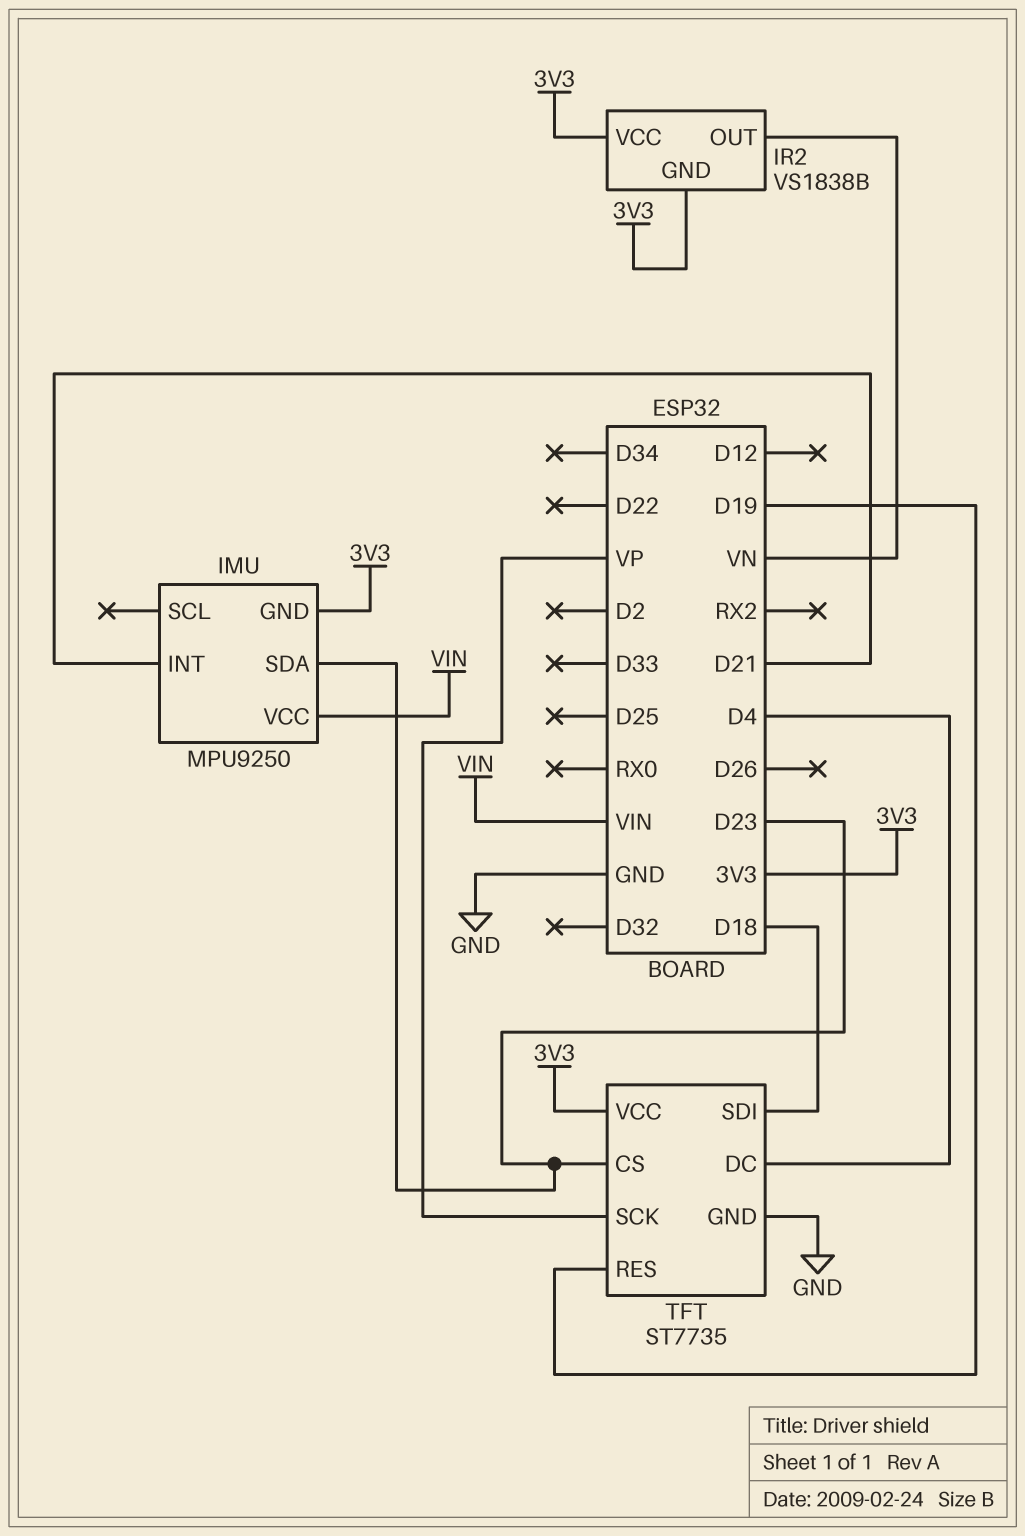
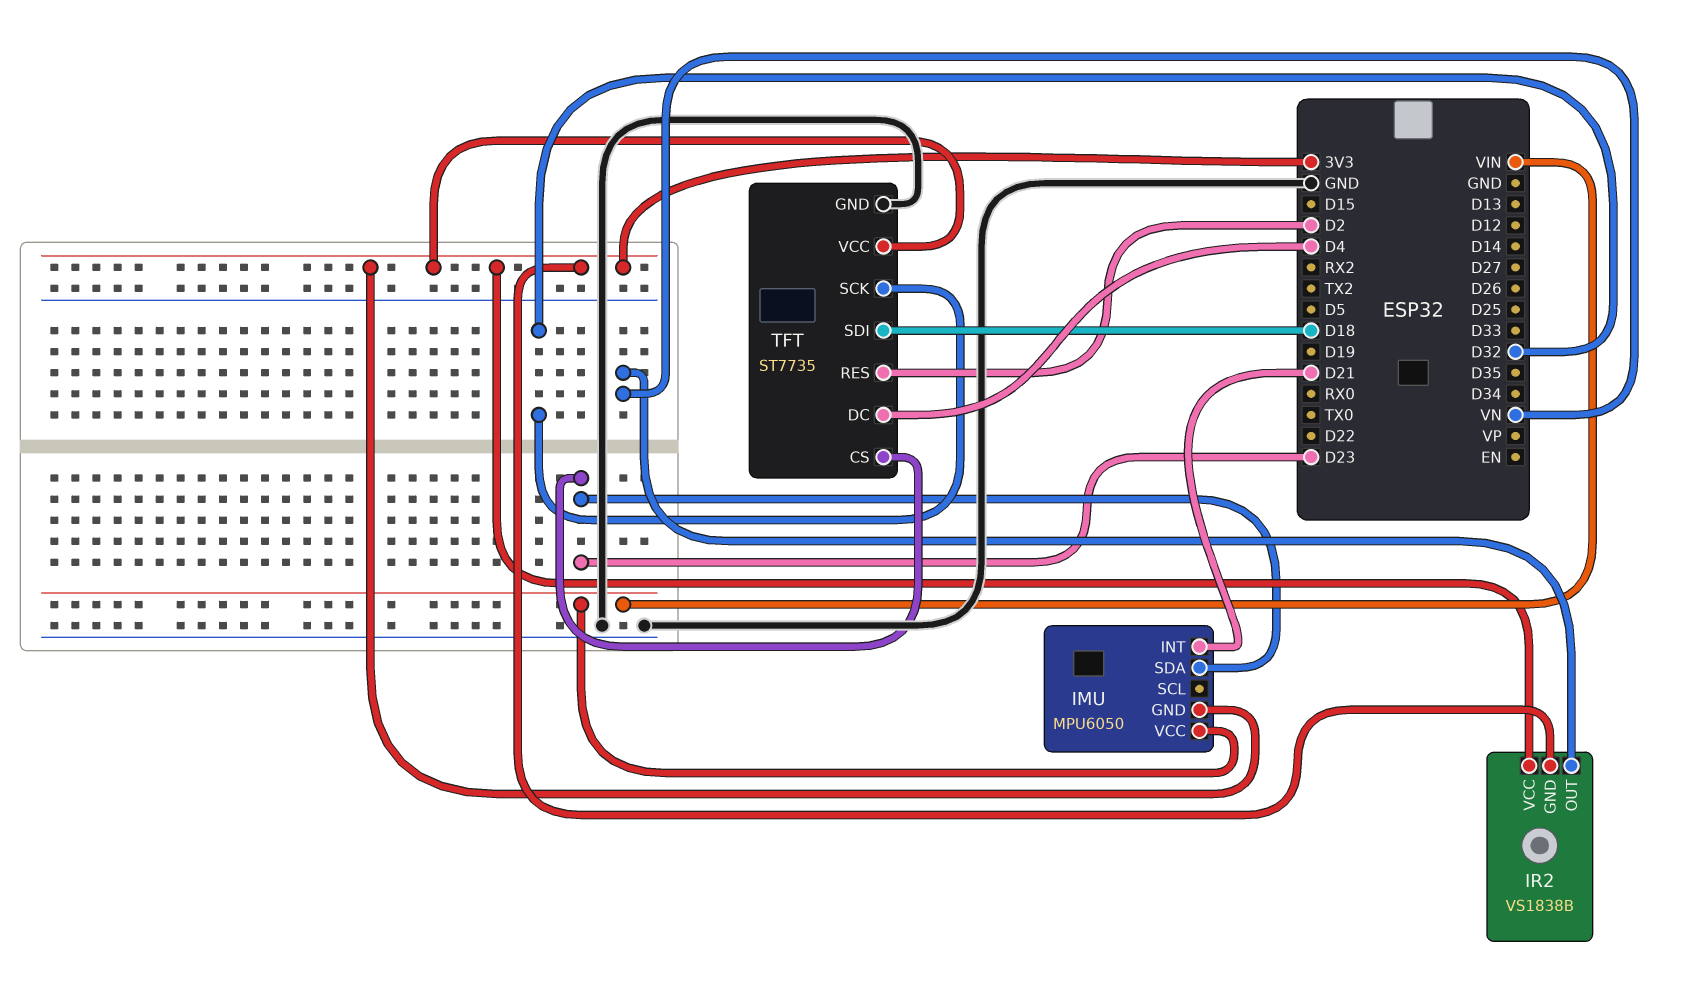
IMU: MPU9250 -> MPU6050
TFT pin RES: D19 -> D2
TFT pin SCK: VP -> D32

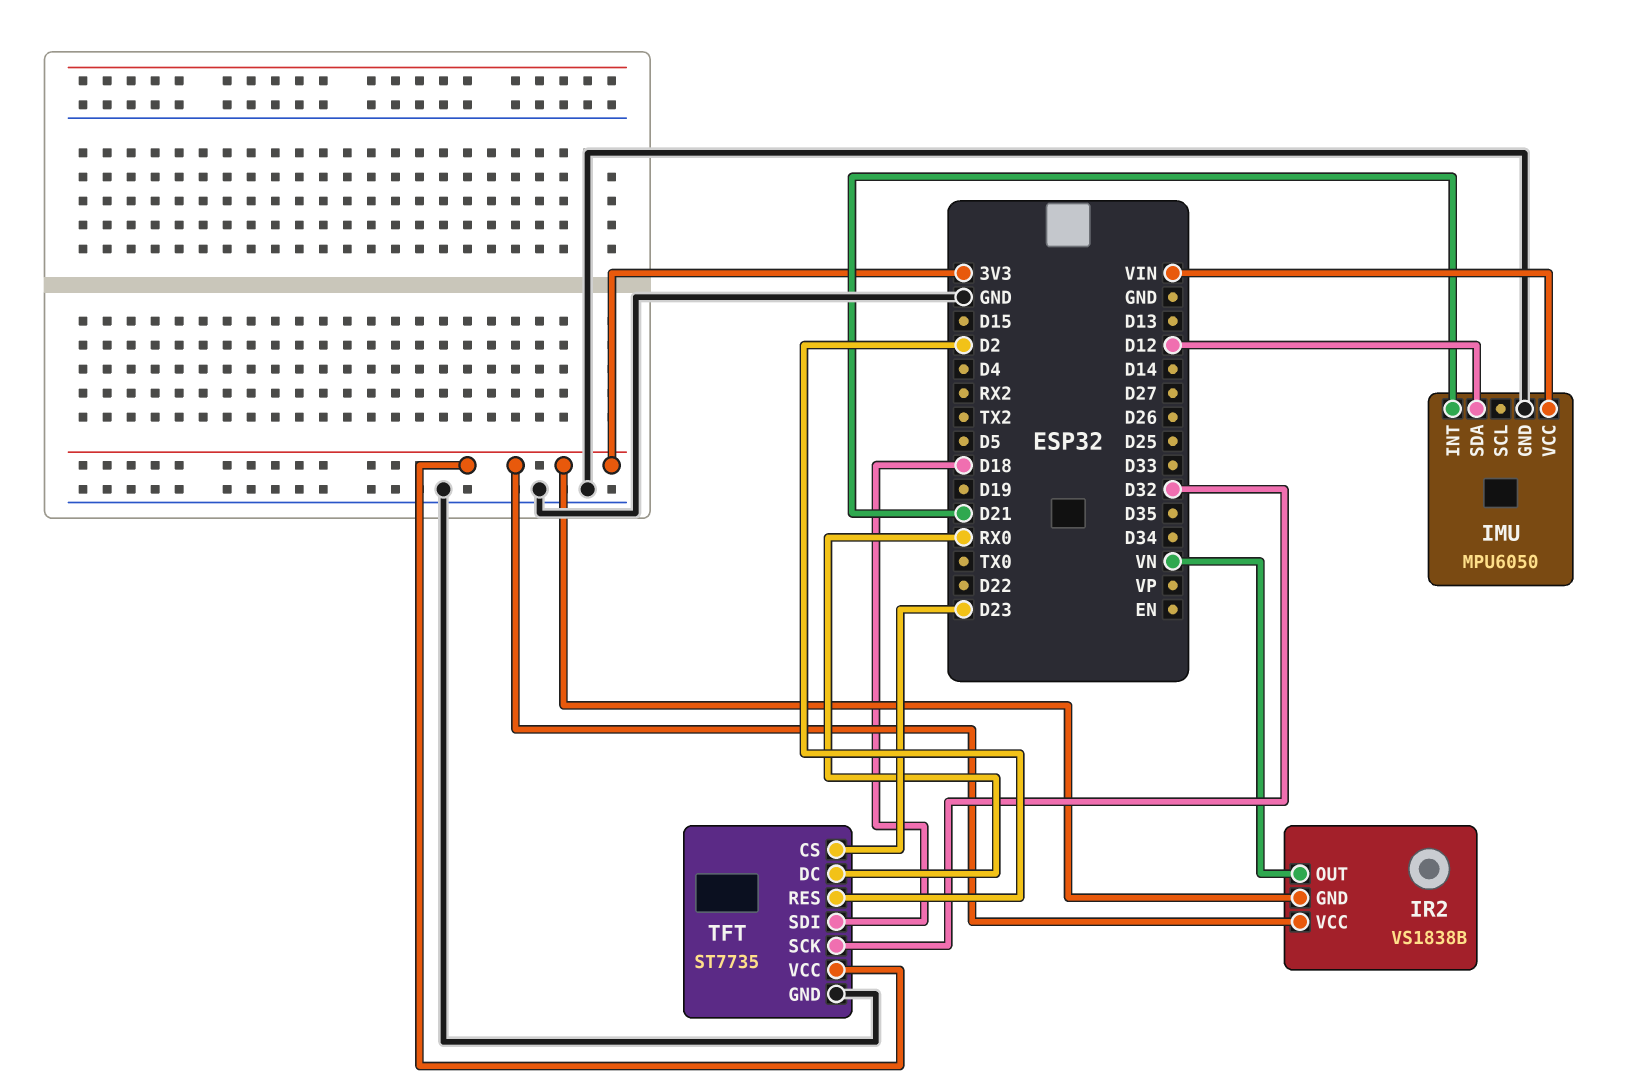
IMU pin GND: 3V3 -> GND
IMU pin SDA: D23 -> D12
TFT pin DC: D4 -> RX0

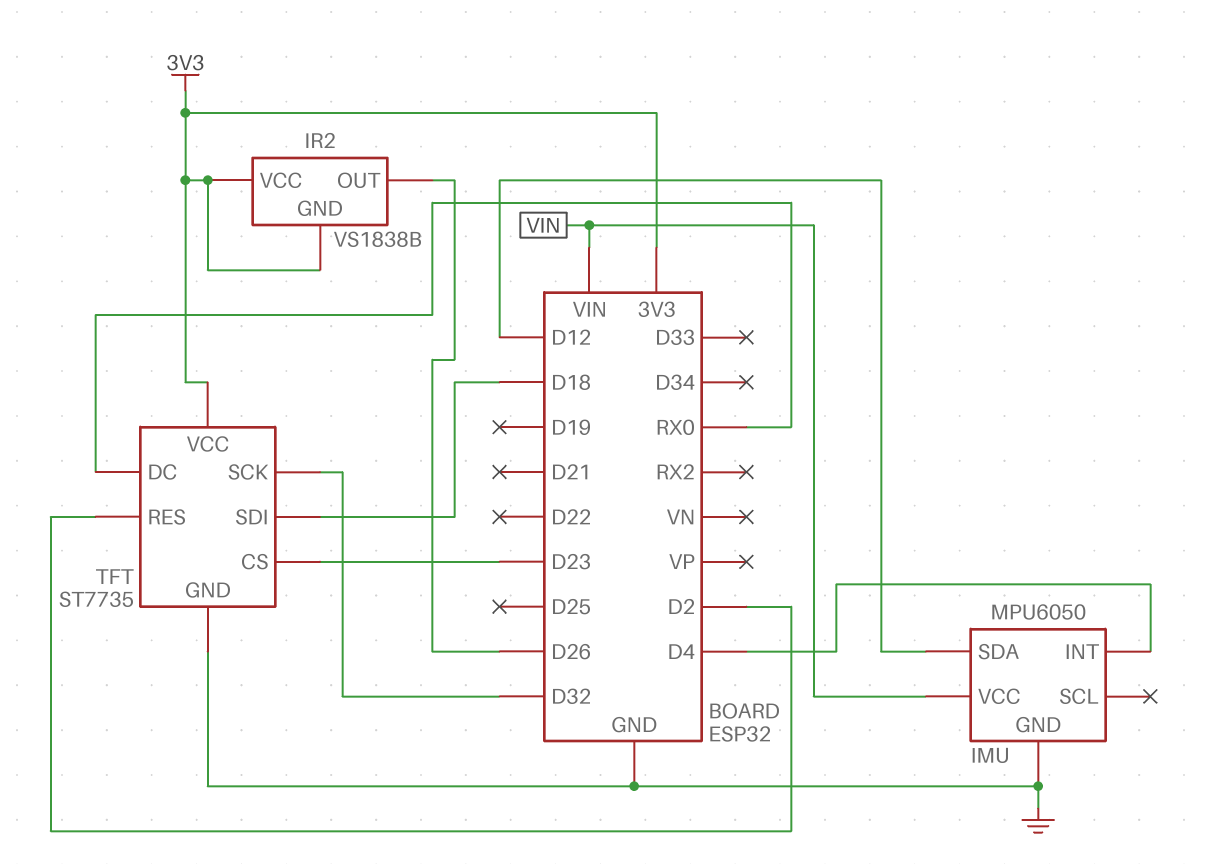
IMU pin INT: D21 -> D4
IR2 pin OUT: VN -> D26

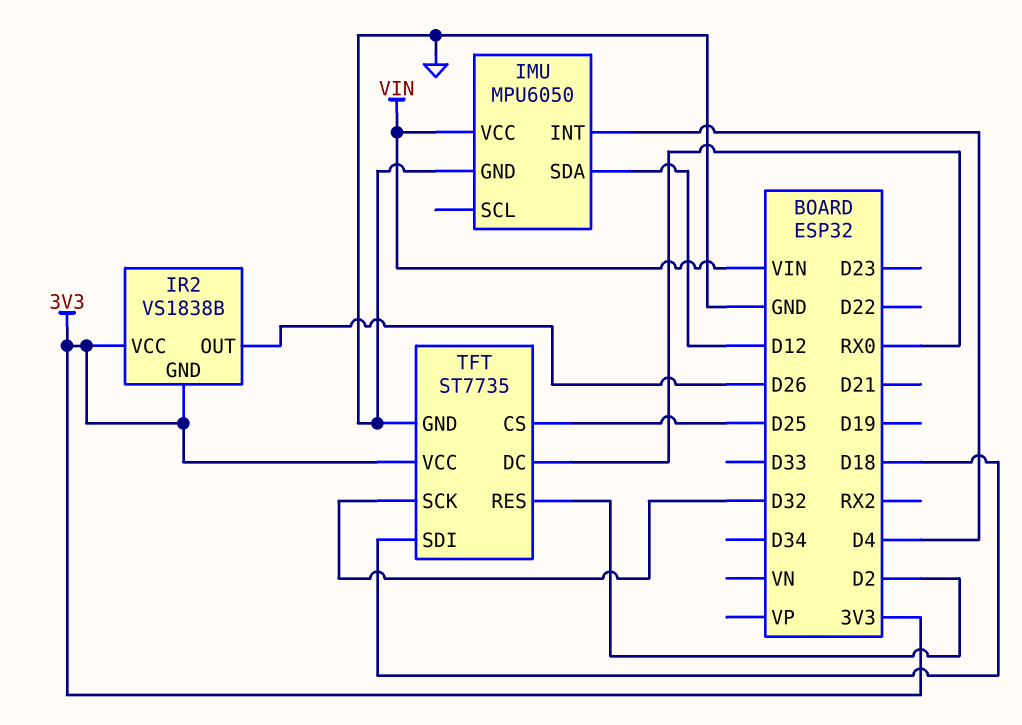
TFT pin CS: D23 -> D25

